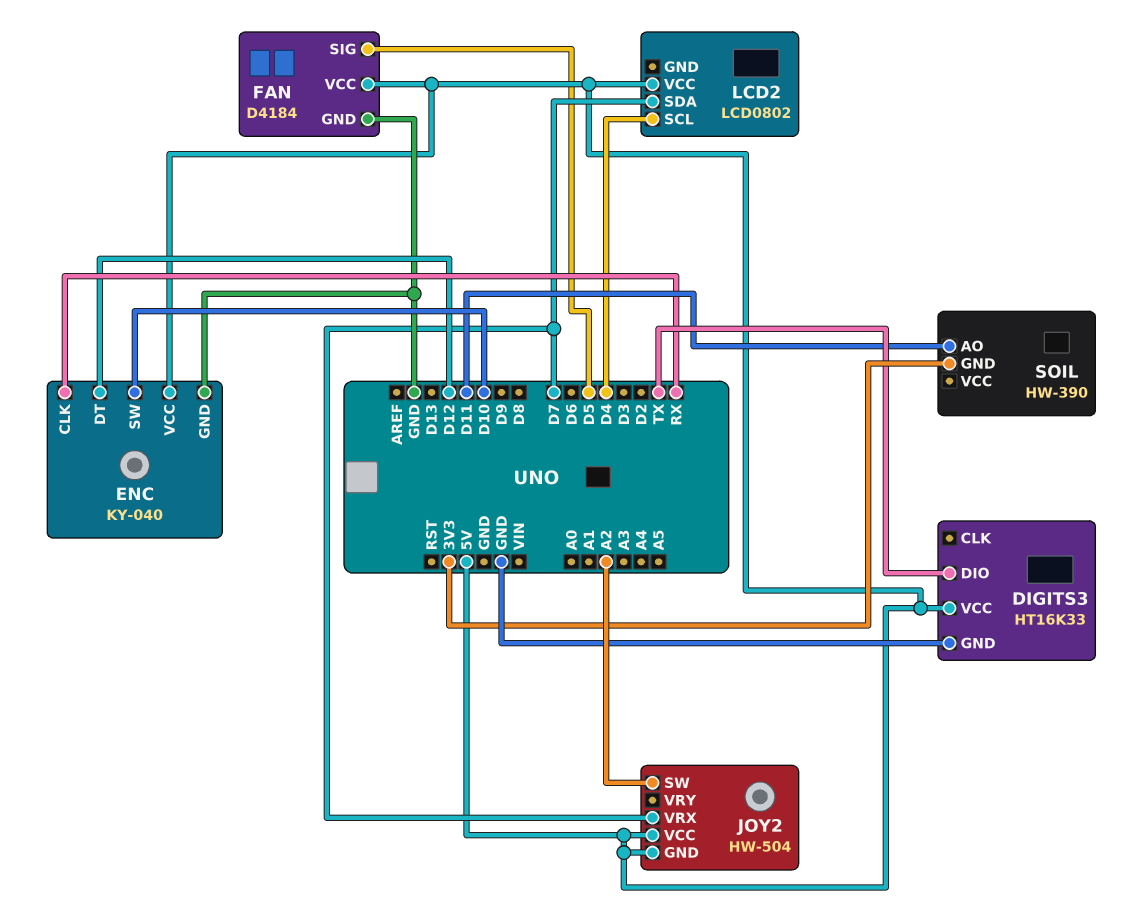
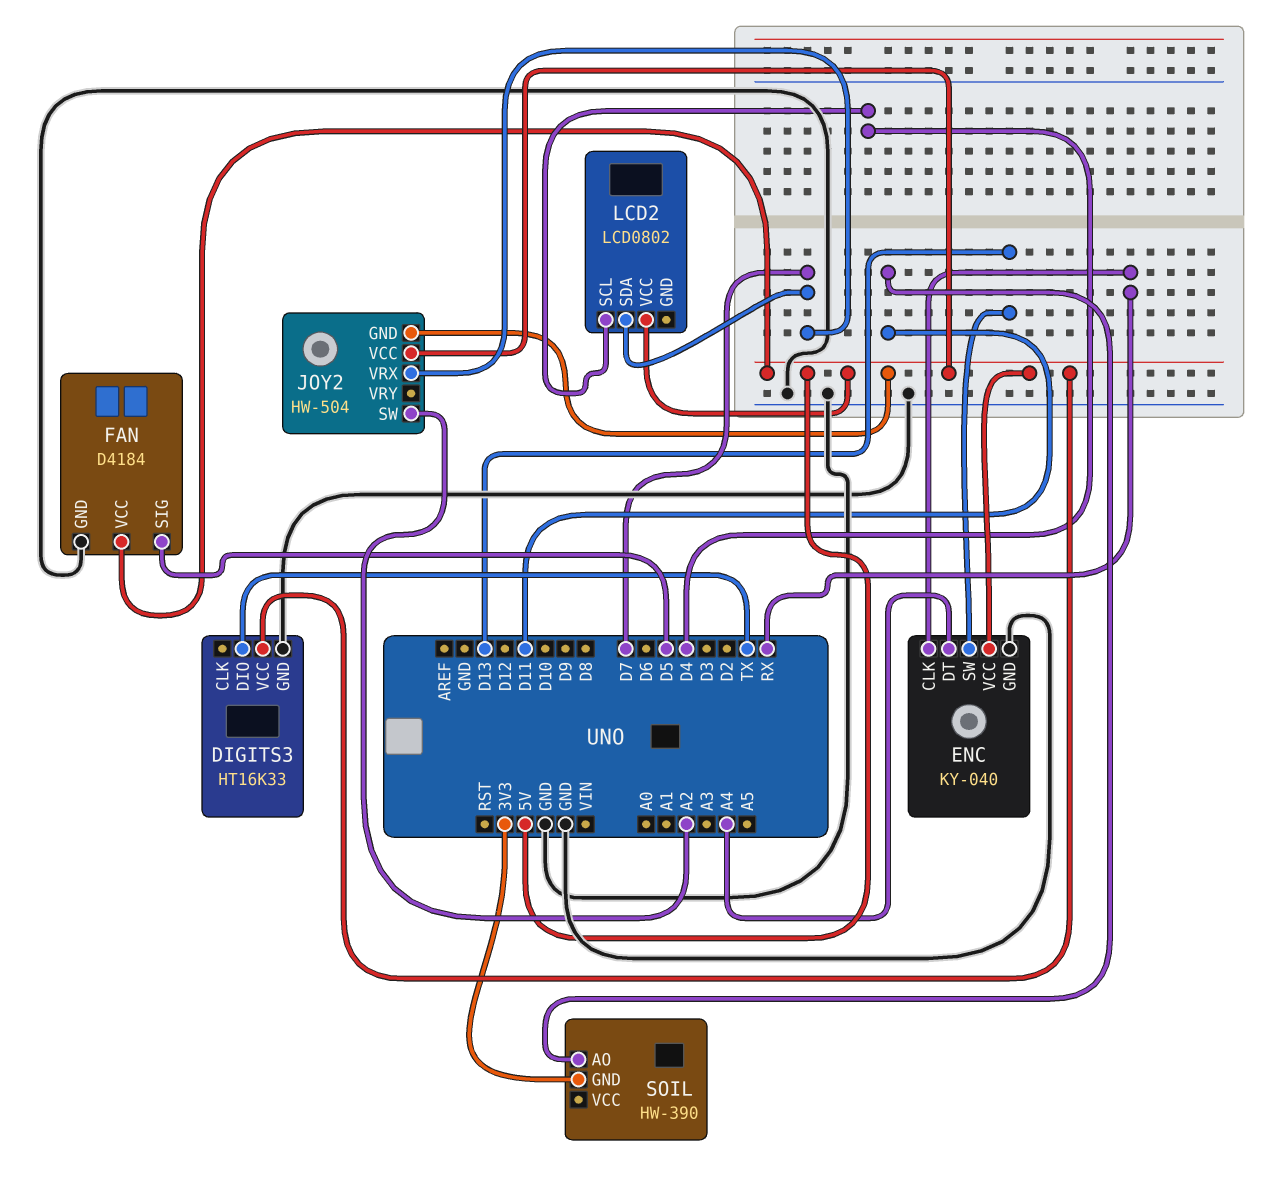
ENC pin DT: D12 -> A4
ENC pin SW: D10 -> D13

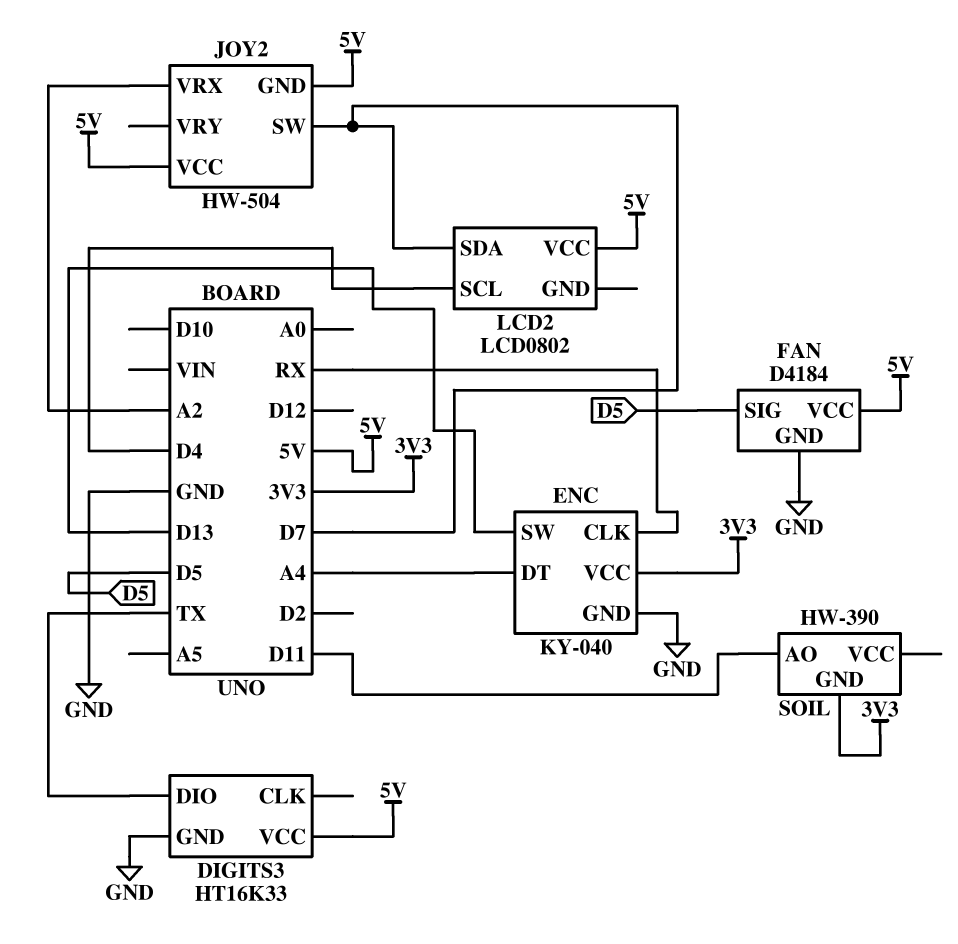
ENC pin VCC: 5V -> 3V3
JOY2 pin SW: A2 -> D7
JOY2 pin VRX: D7 -> A2

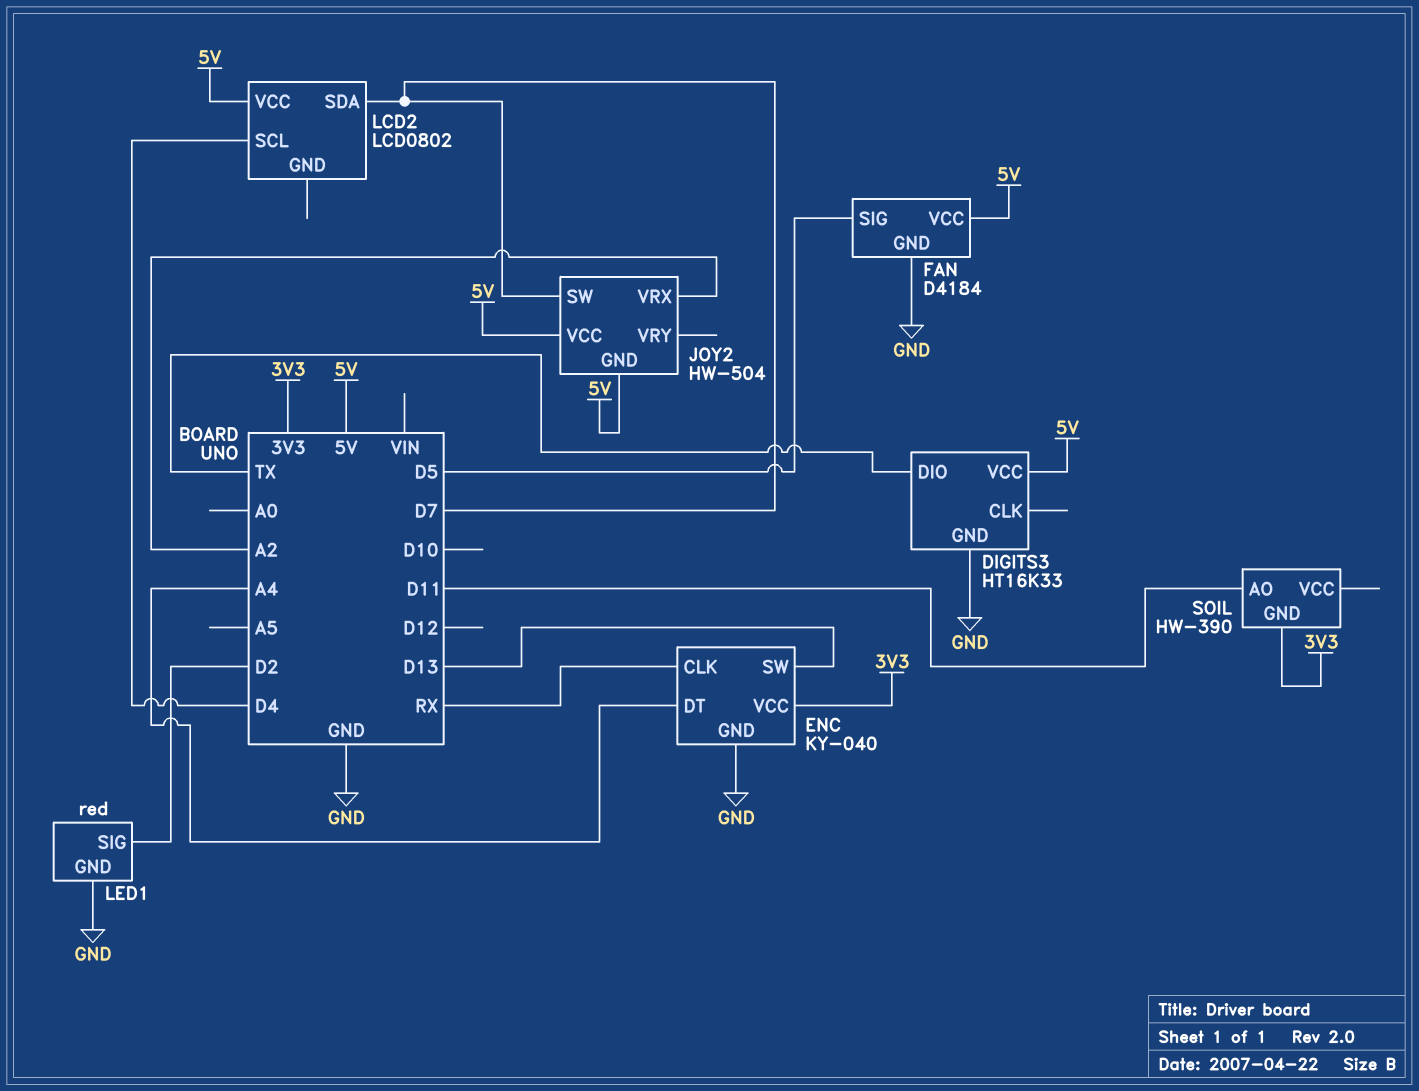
LED1: none -> red
LED1 pin GND: none -> GND
LED1 pin SIG: none -> D2

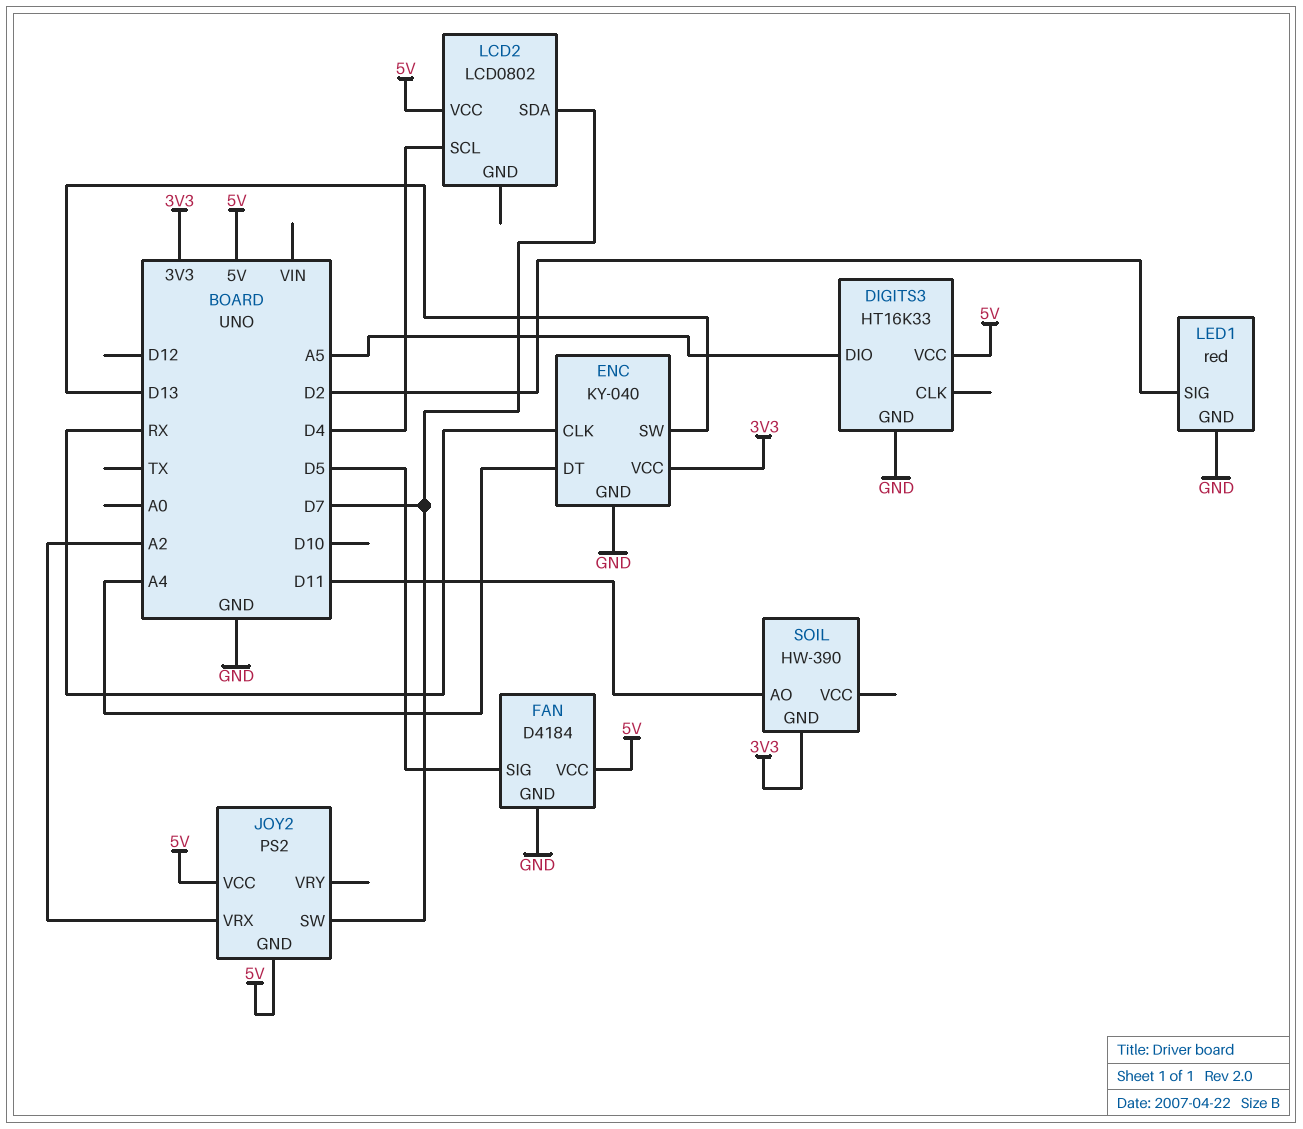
DIGITS3 pin DIO: TX -> A5
JOY2: HW-504 -> PS2

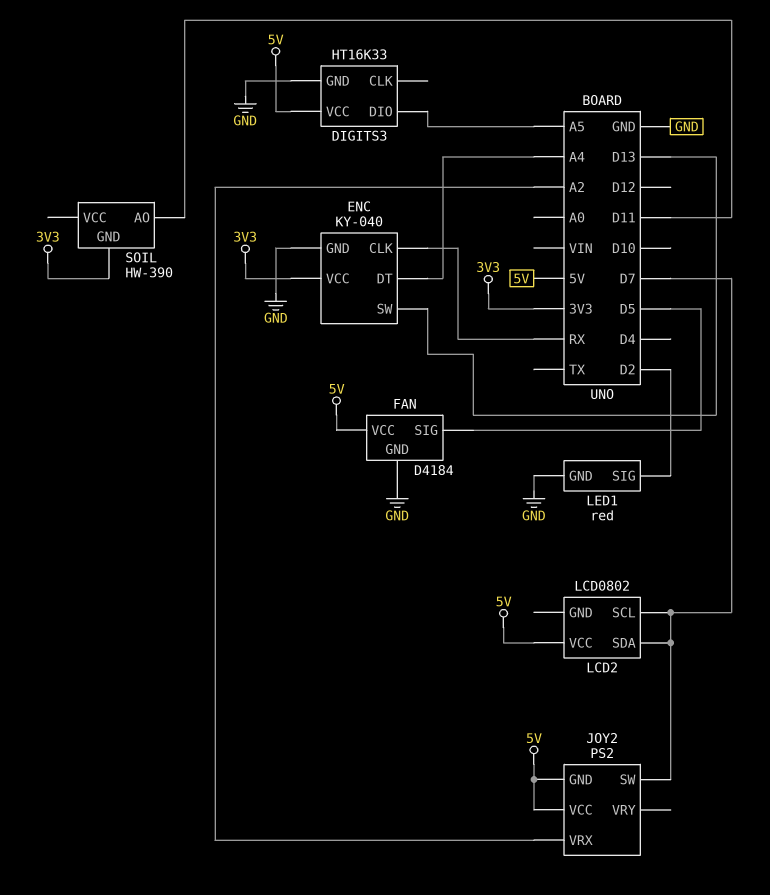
LCD2 pin SCL: D4 -> D7

